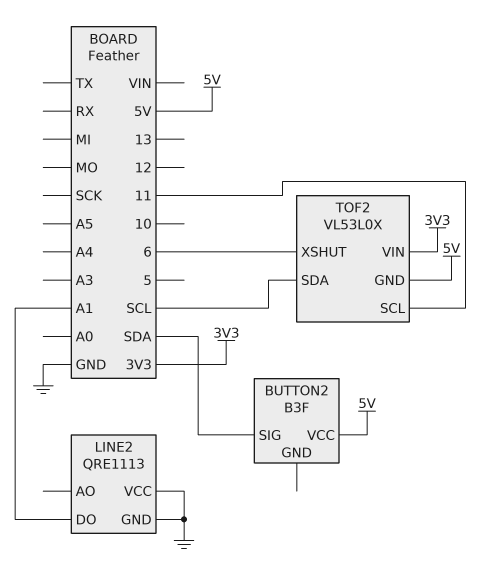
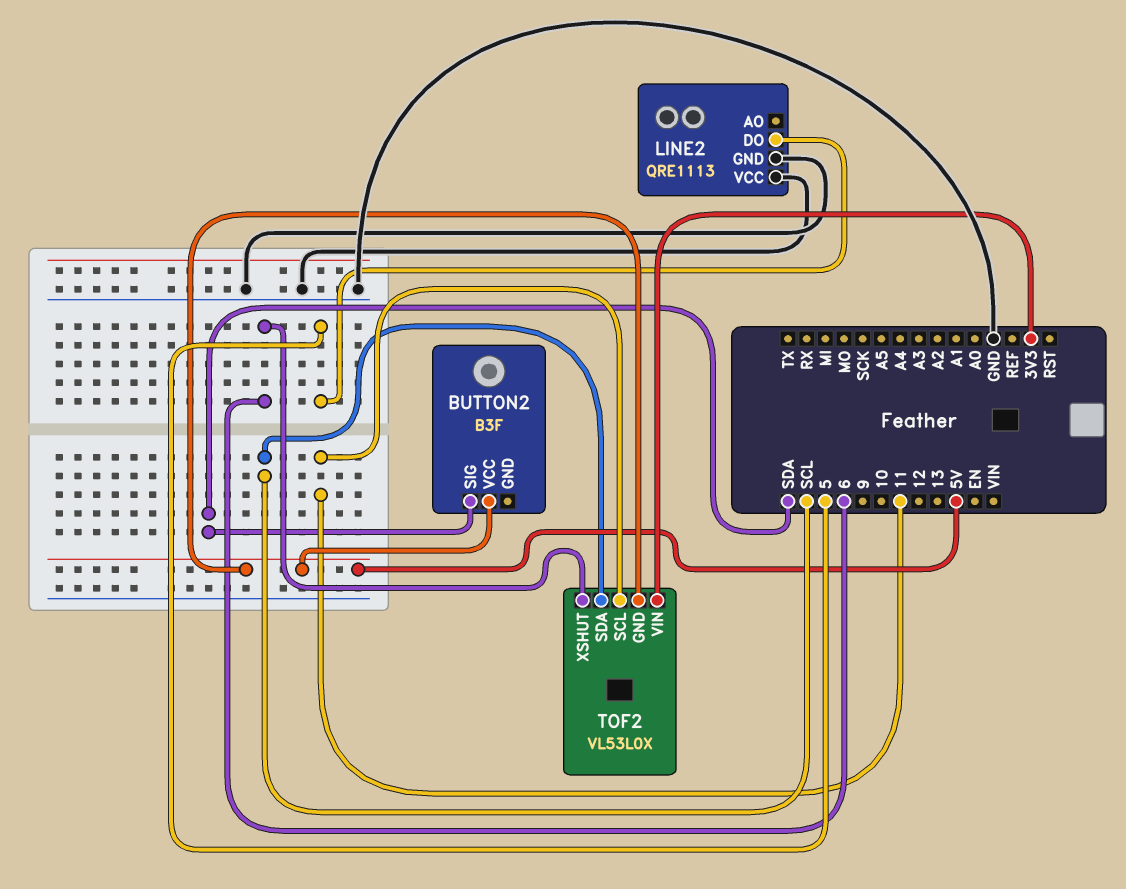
LINE2 pin DO: A1 -> 5

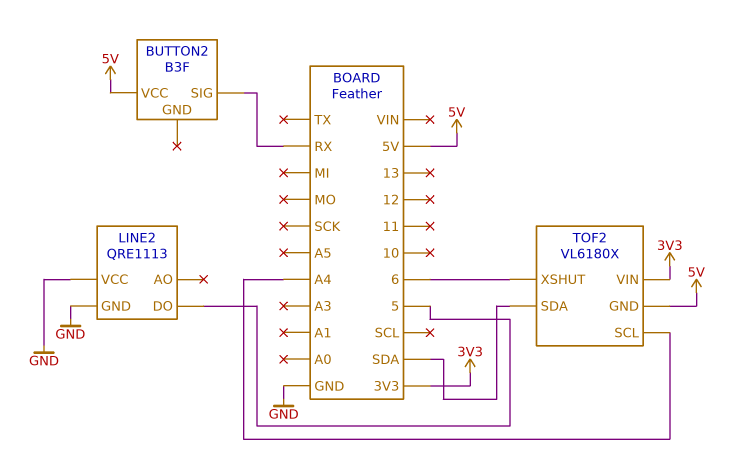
BUTTON2 pin SIG: SDA -> RX
TOF2: VL53L0X -> VL6180X
TOF2 pin SCL: 11 -> A4
TOF2 pin SDA: SCL -> SDA

